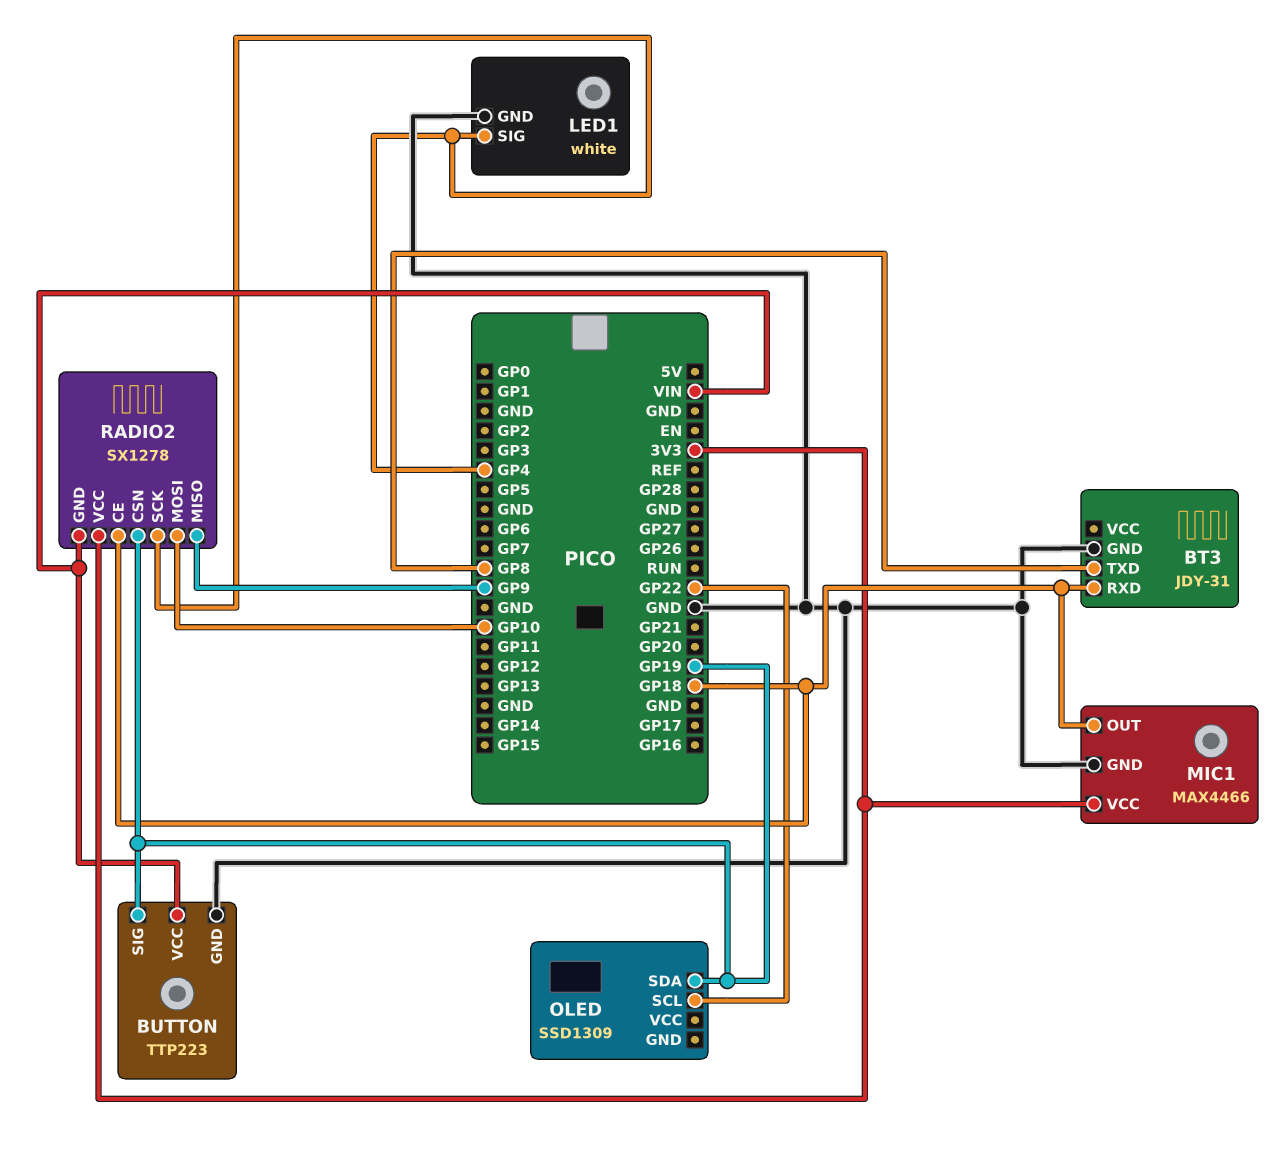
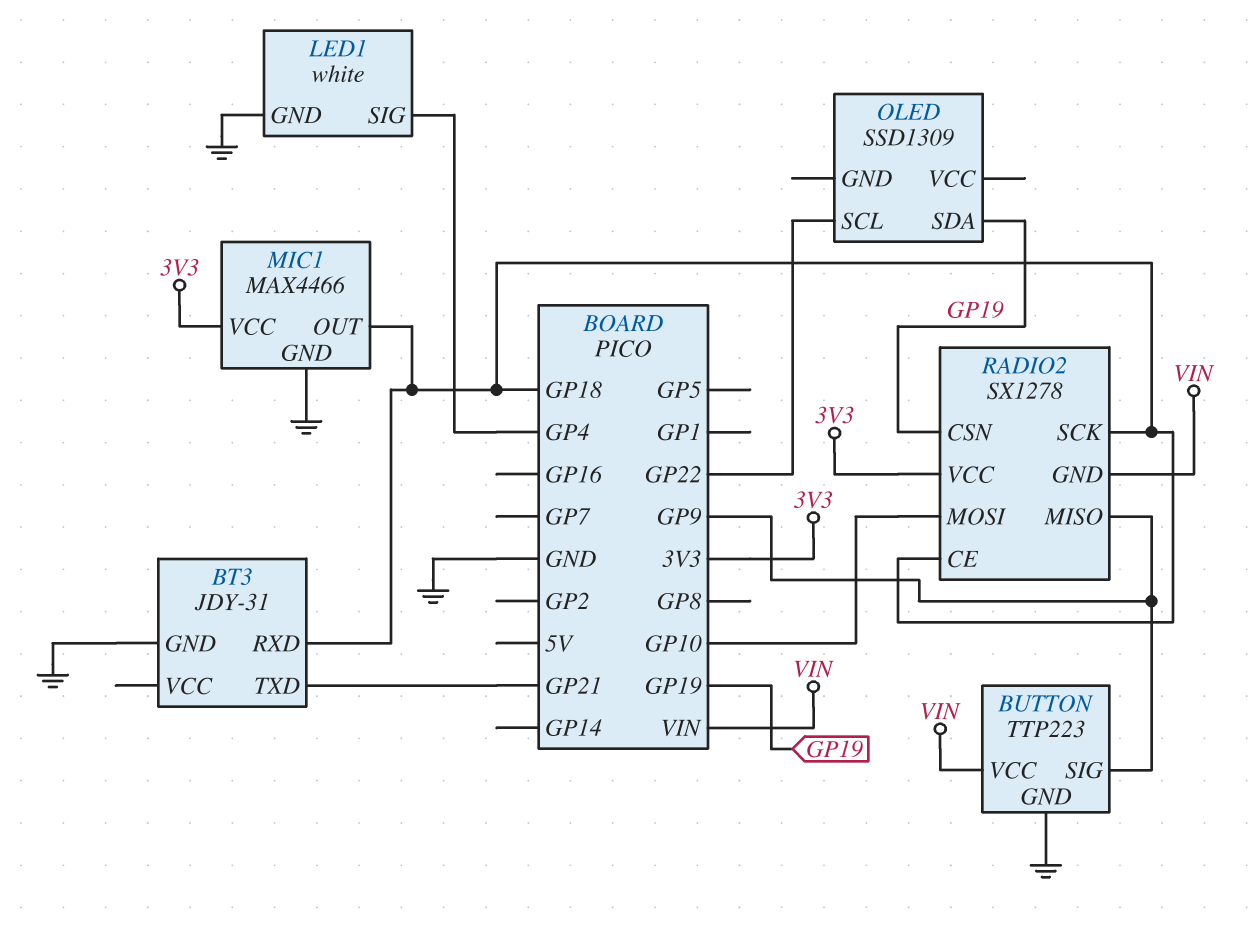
BT3 pin TXD: GP8 -> GP21
BUTTON pin SIG: GP19 -> GP9
RADIO2 pin SCK: GP4 -> GP18

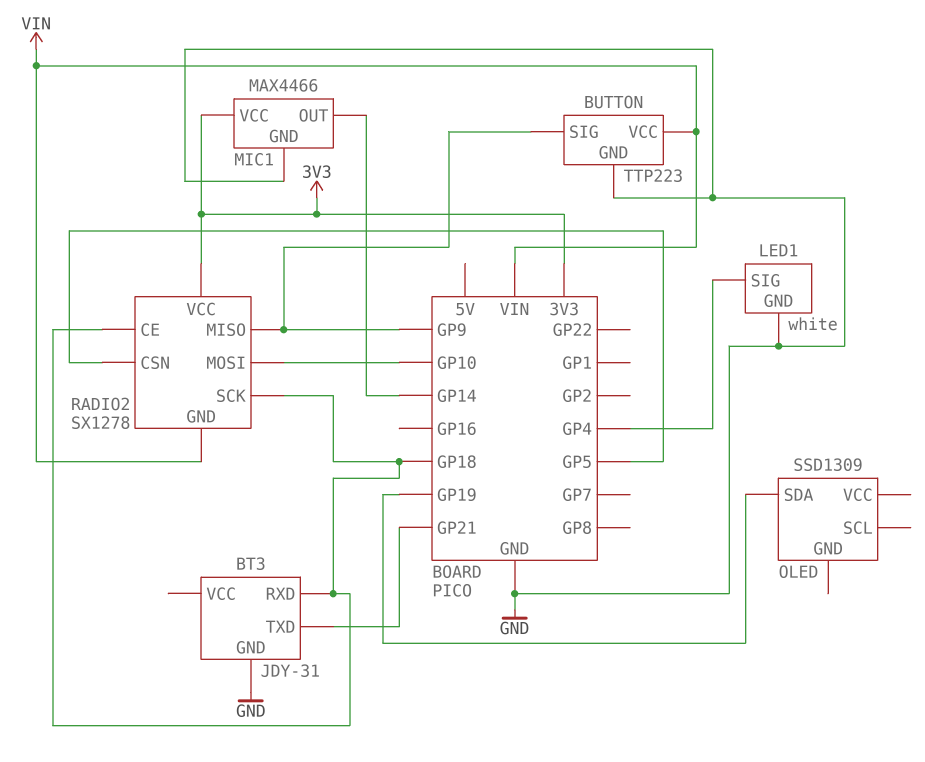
MIC1 pin OUT: GP18 -> GP14
OLED pin SCL: GP22 -> none
RADIO2 pin CSN: GP19 -> GP5

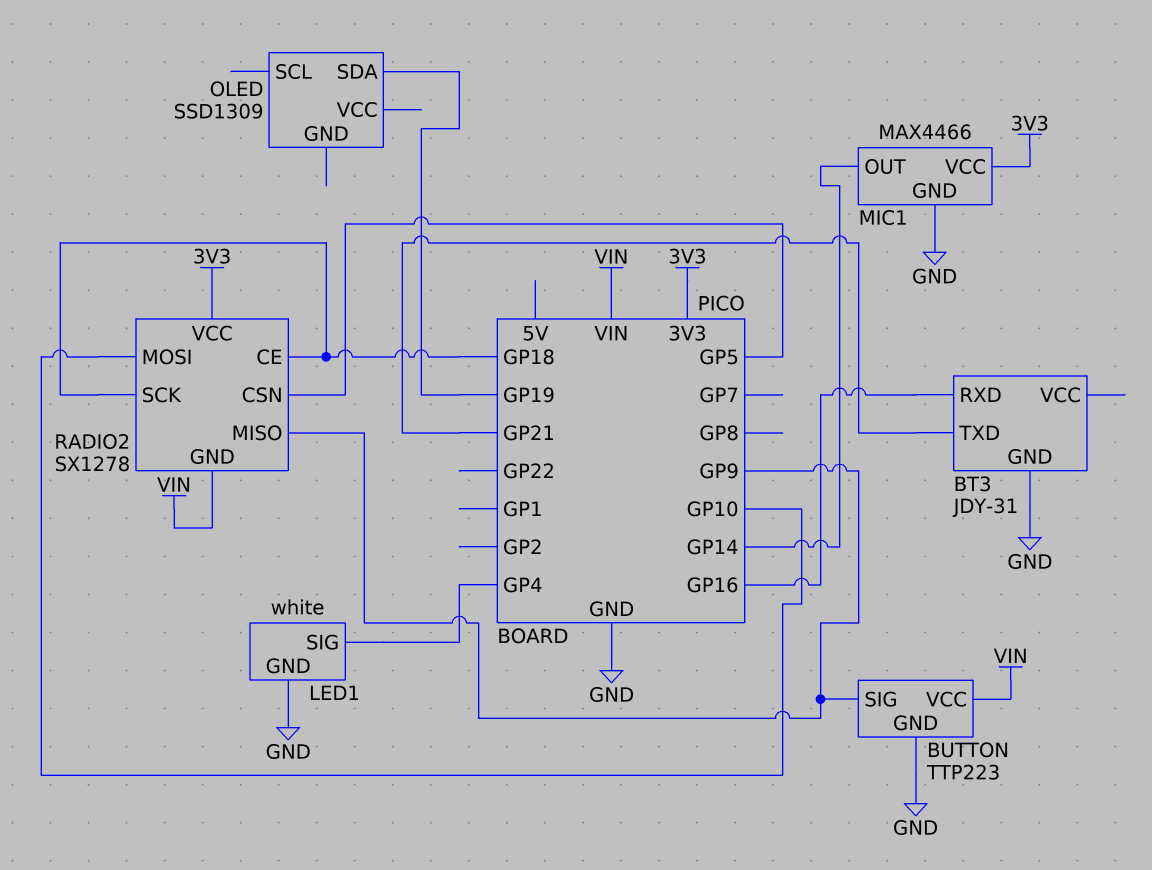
BT3 pin RXD: GP18 -> GP16

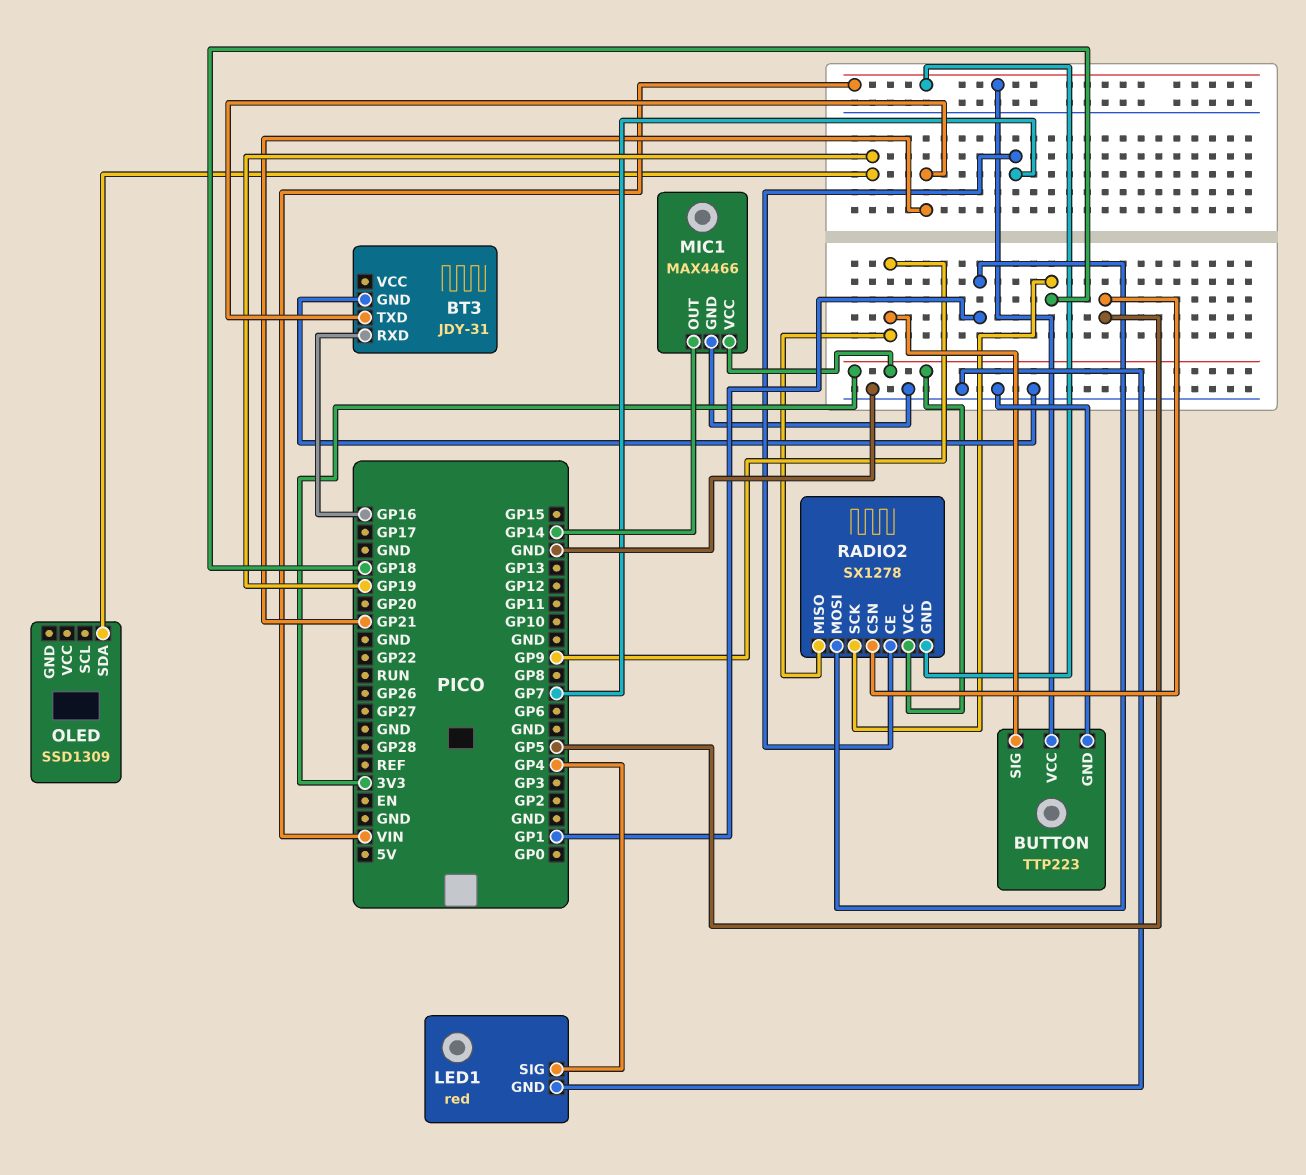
LED1: white -> red
RADIO2 pin CE: GP18 -> GP7
RADIO2 pin MOSI: GP10 -> GP1

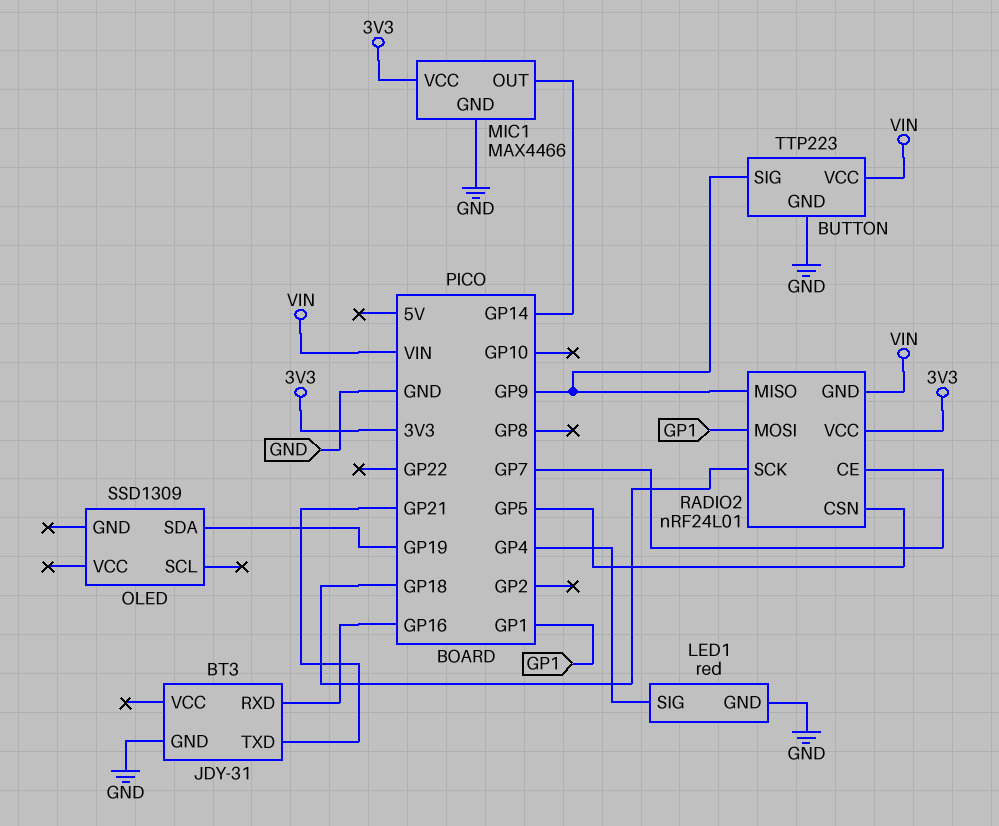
RADIO2: SX1278 -> nRF24L01

